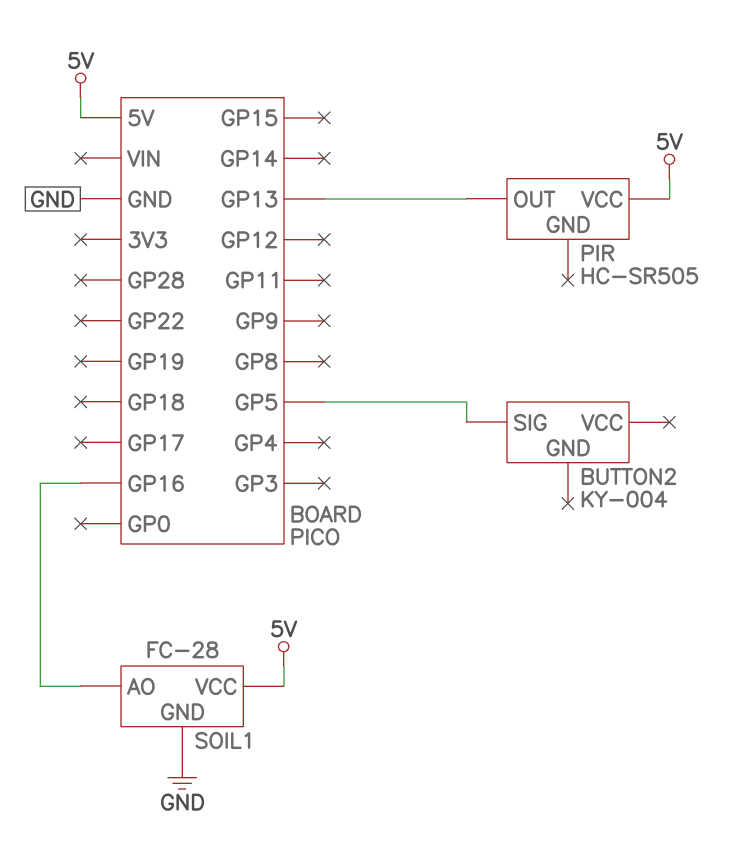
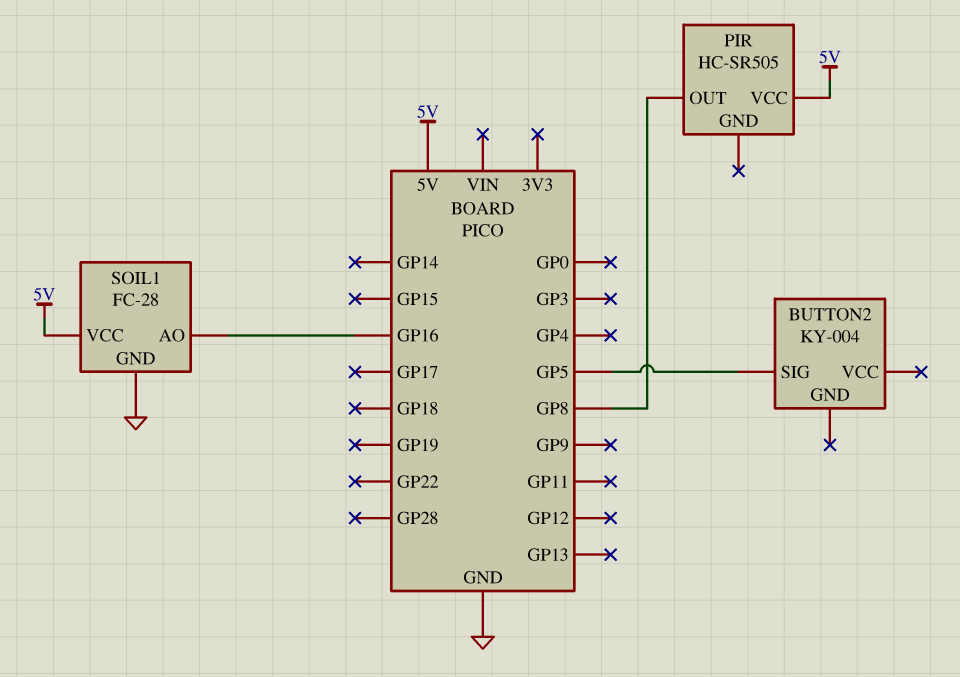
PIR pin OUT: GP13 -> GP8

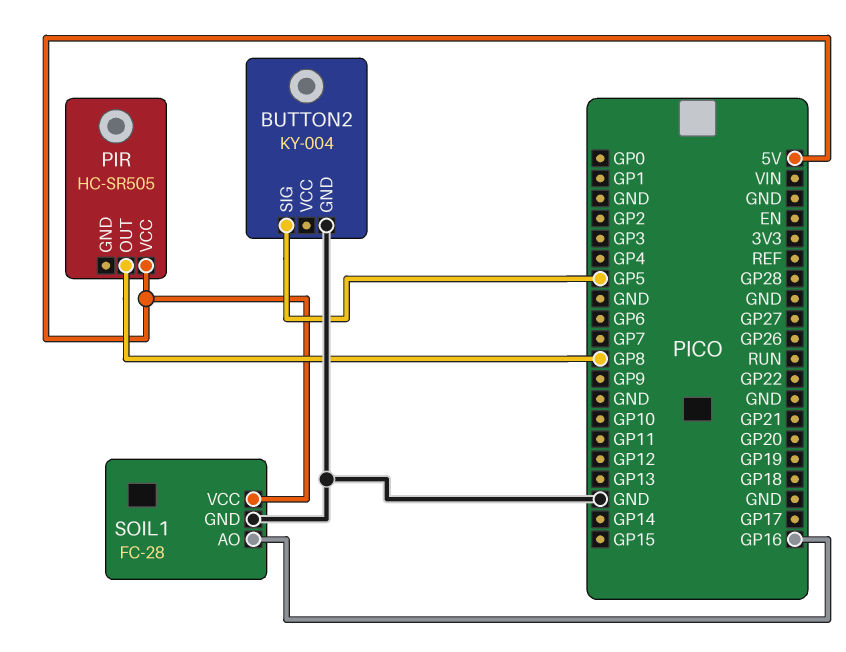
BUTTON2 pin GND: none -> GND

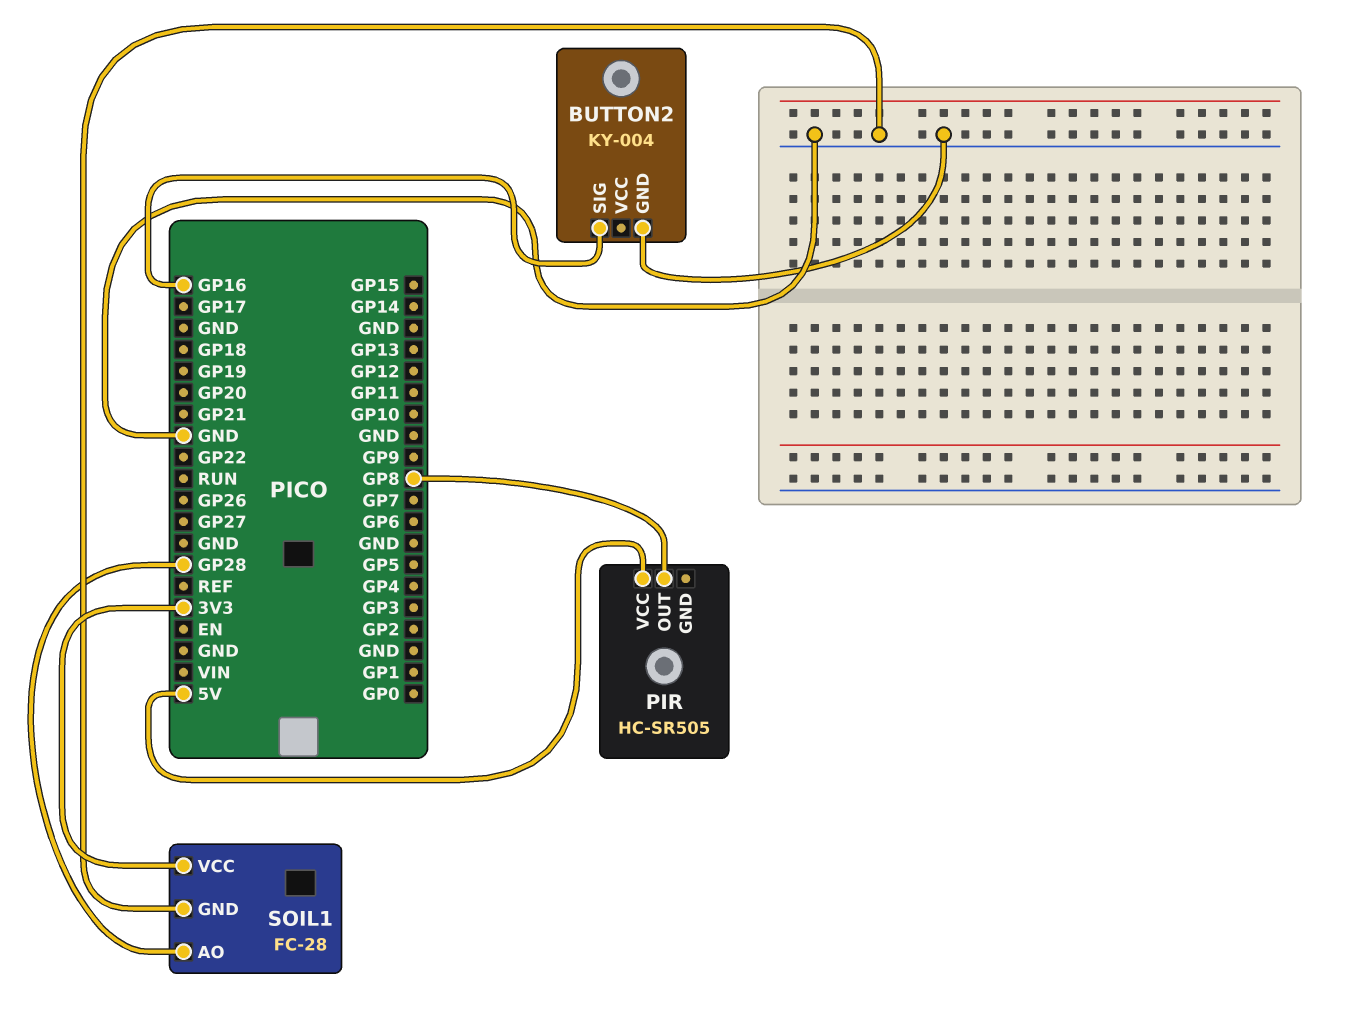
BUTTON2 pin SIG: GP5 -> GP16
SOIL1 pin AO: GP16 -> GP28
SOIL1 pin VCC: 5V -> 3V3

